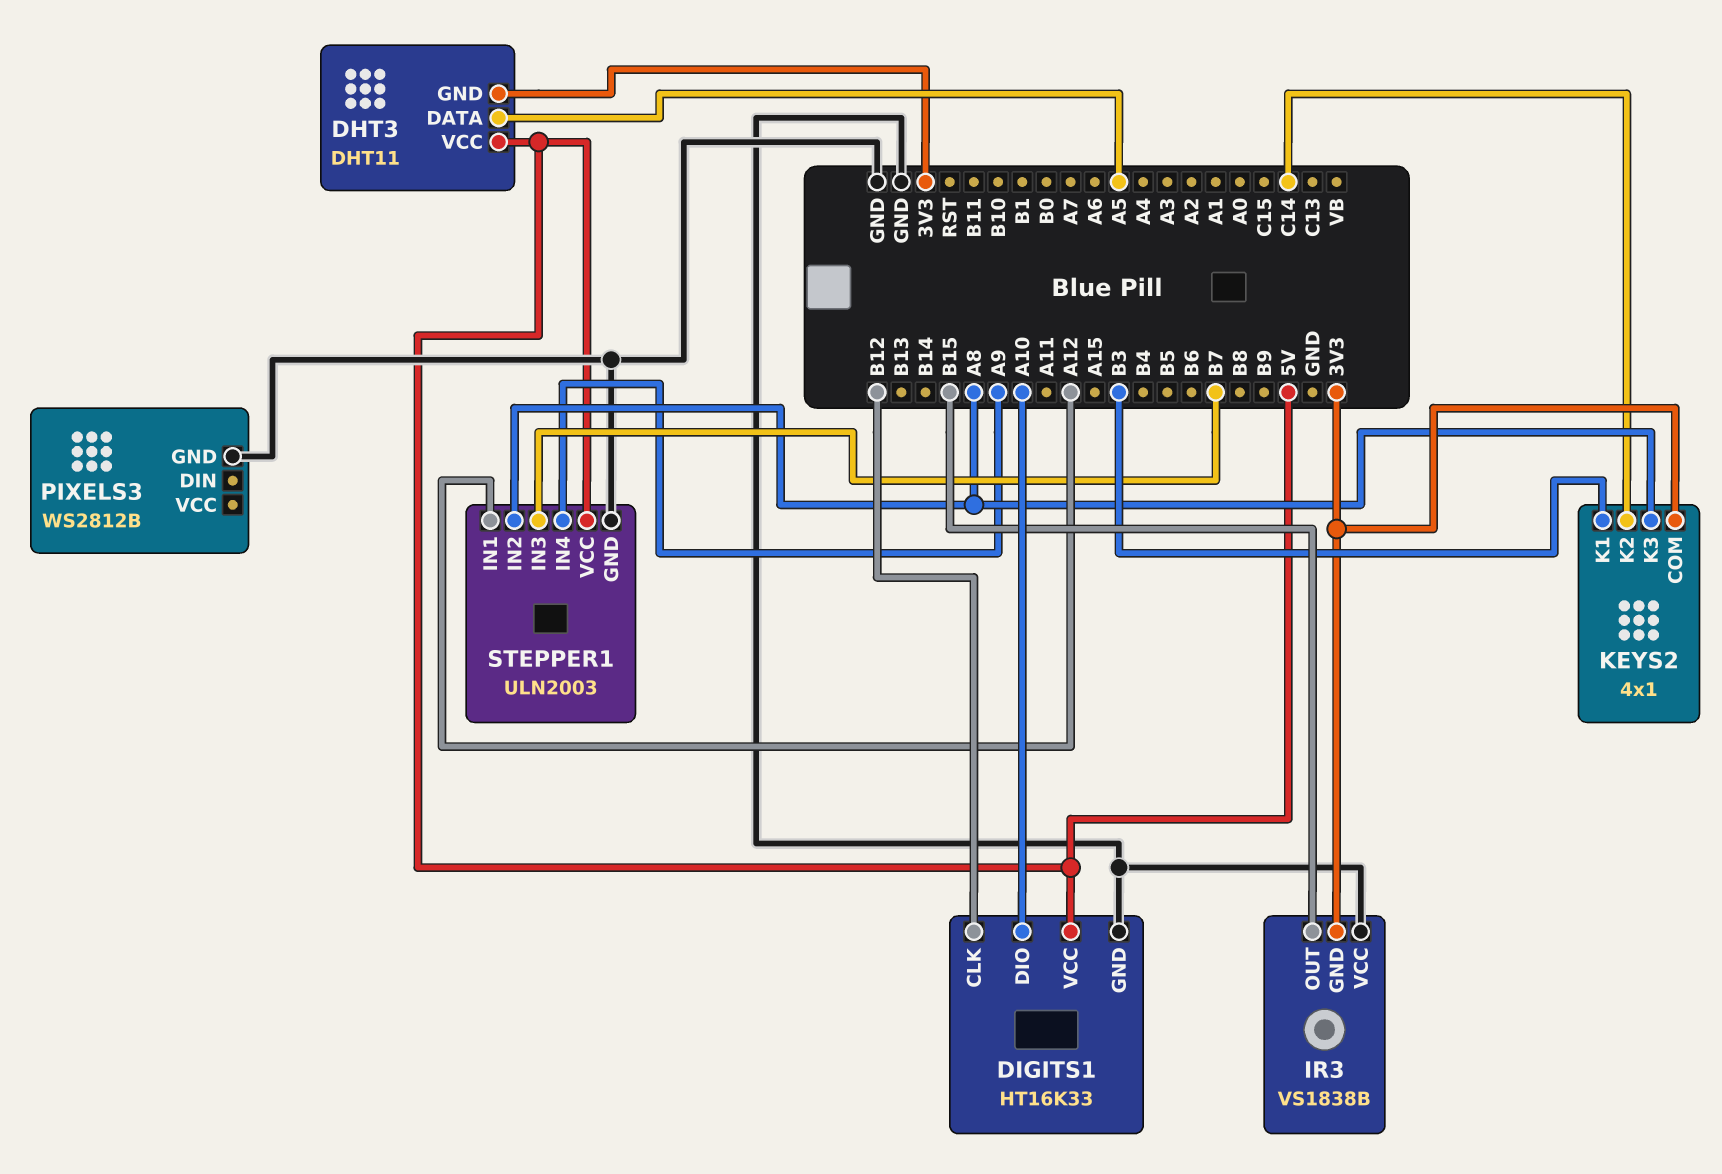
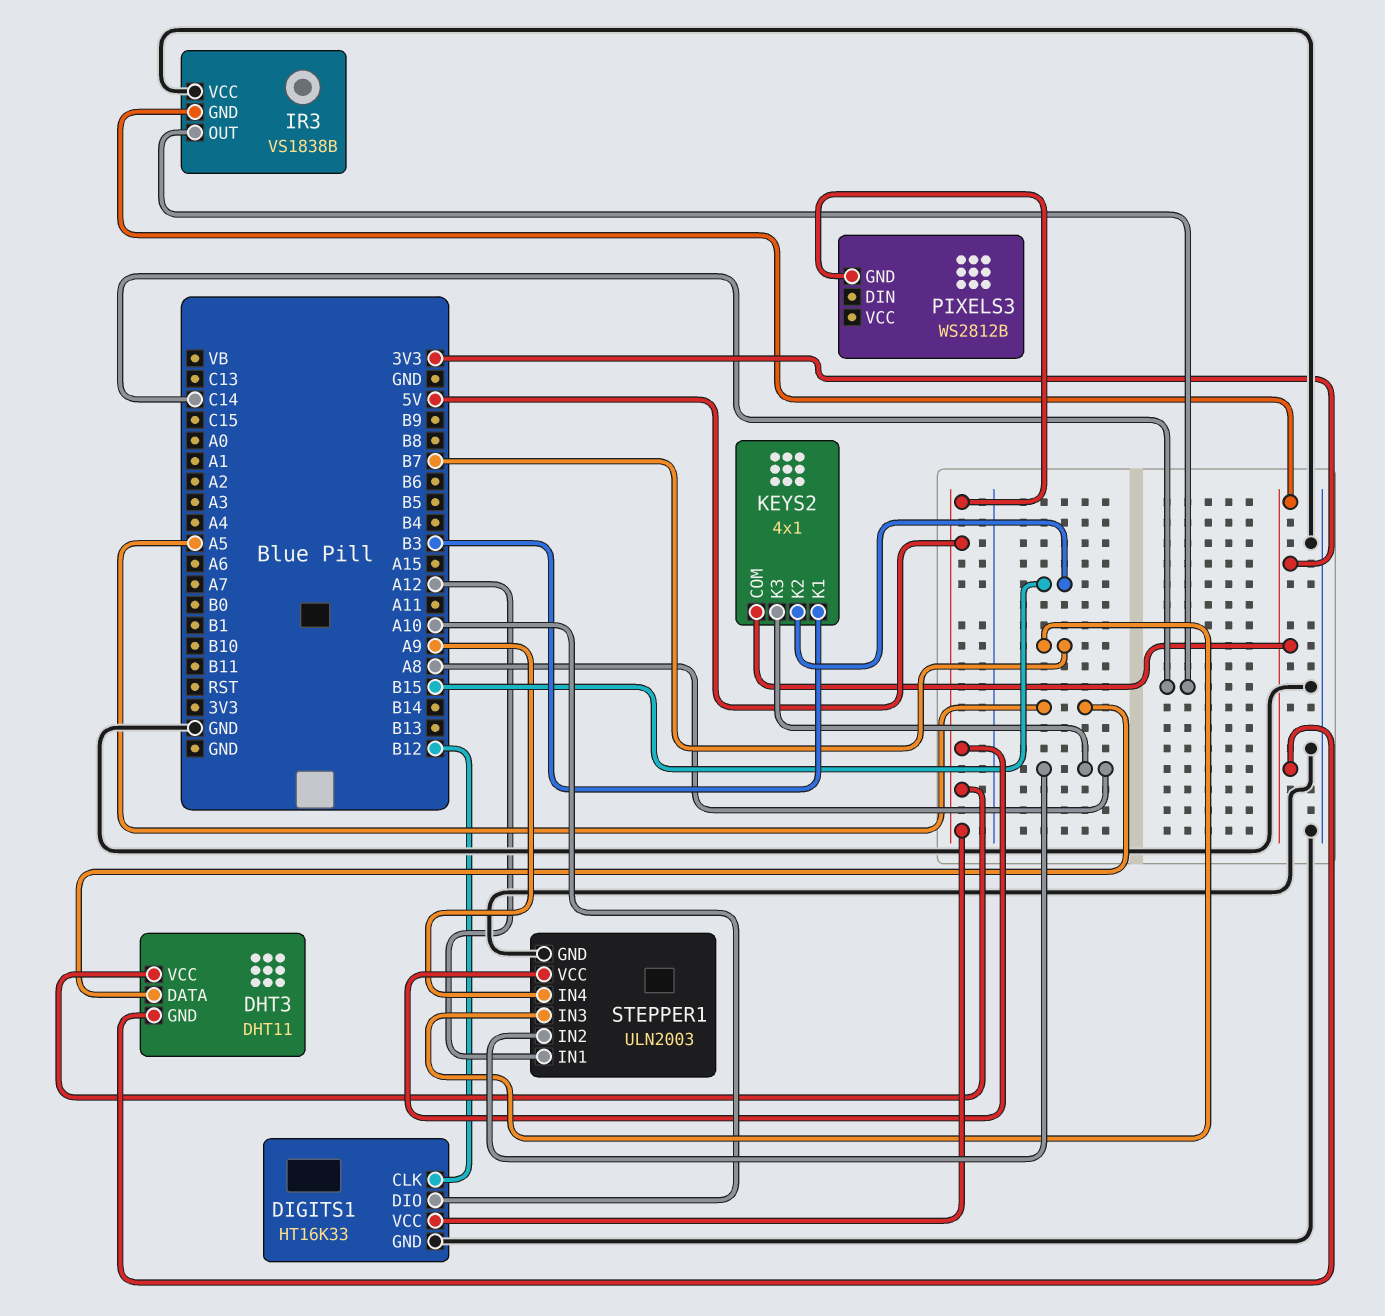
IR3 pin OUT: B15 -> C14
KEYS2 pin K2: C14 -> B15
PIXELS3 pin GND: GND -> 5V

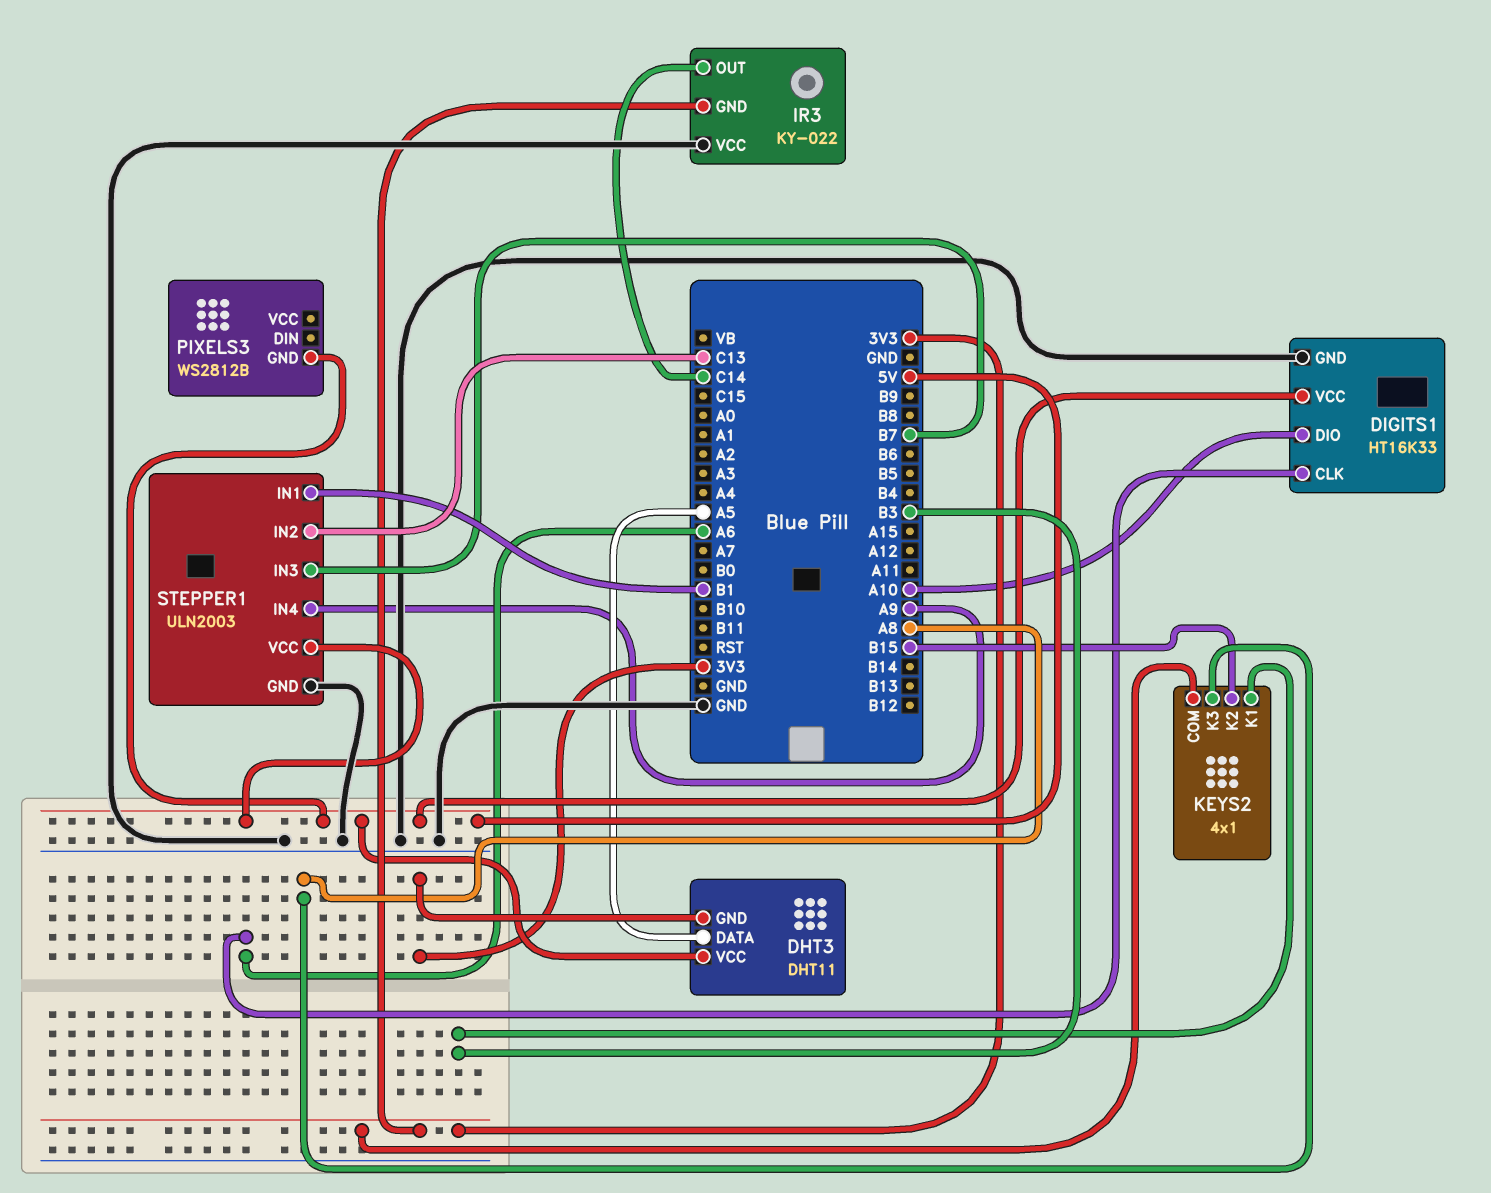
DIGITS1 pin CLK: B12 -> A6
IR3: VS1838B -> KY-022
STEPPER1 pin IN1: A12 -> B1
STEPPER1 pin IN2: A8 -> C13

